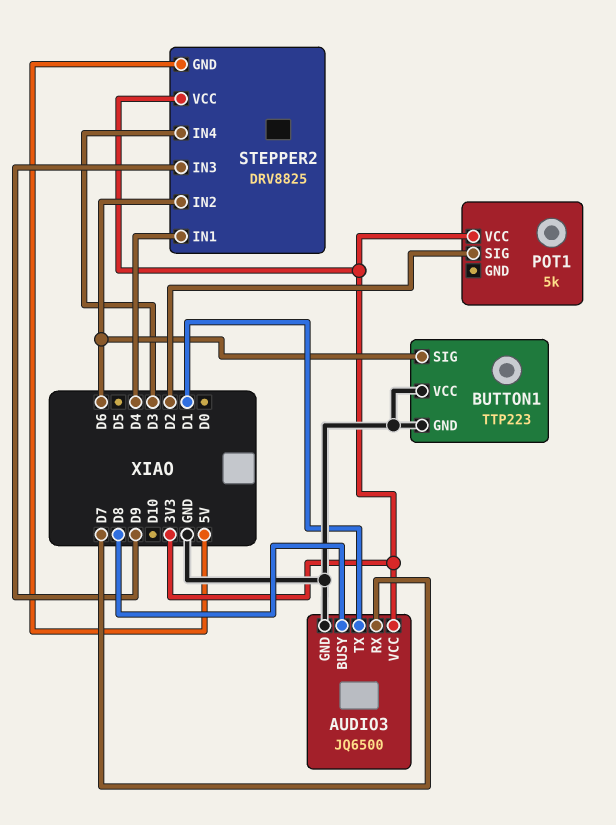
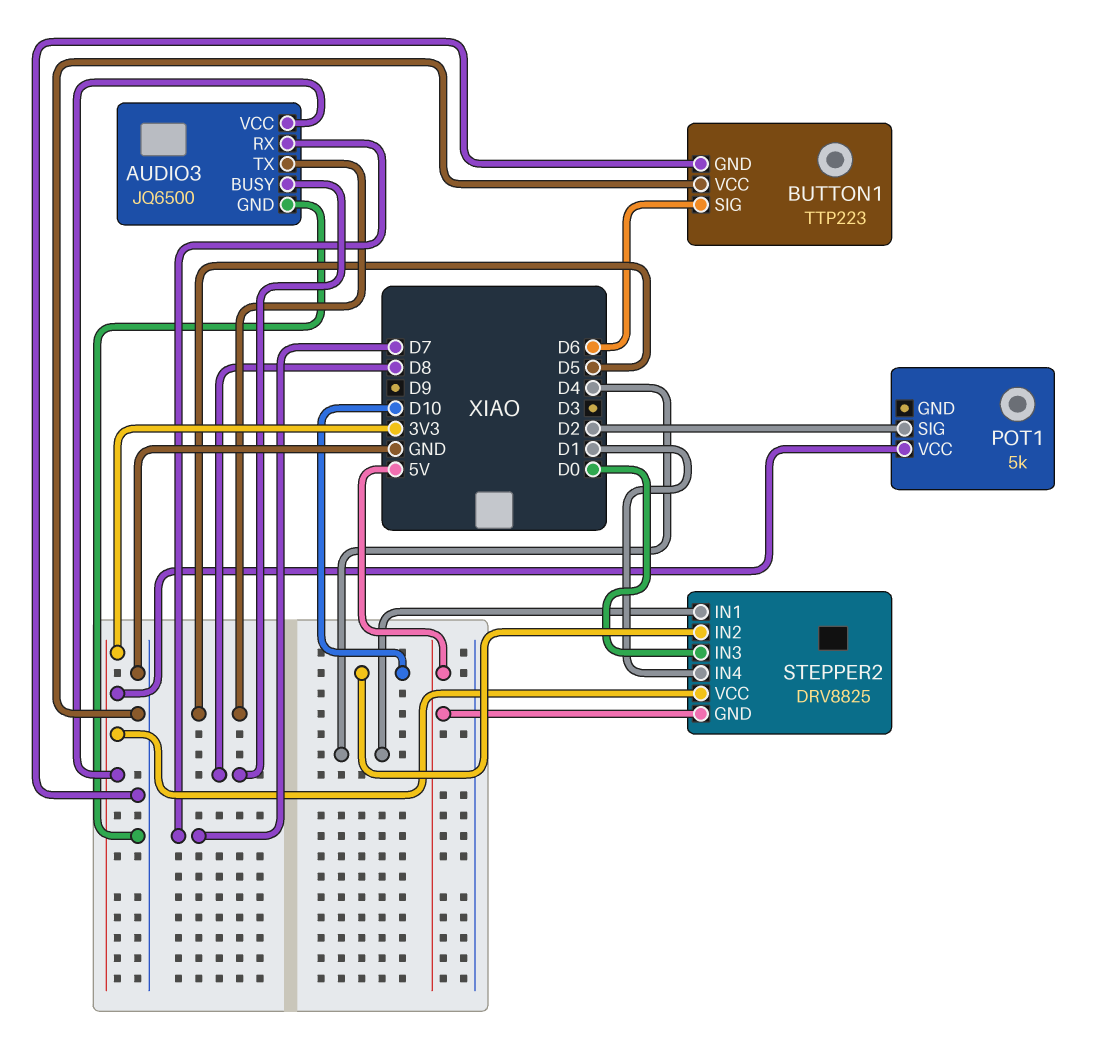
AUDIO3 pin TX: D1 -> D5
STEPPER2 pin IN2: D6 -> D10
STEPPER2 pin IN3: D9 -> D0
STEPPER2 pin IN4: D3 -> D1

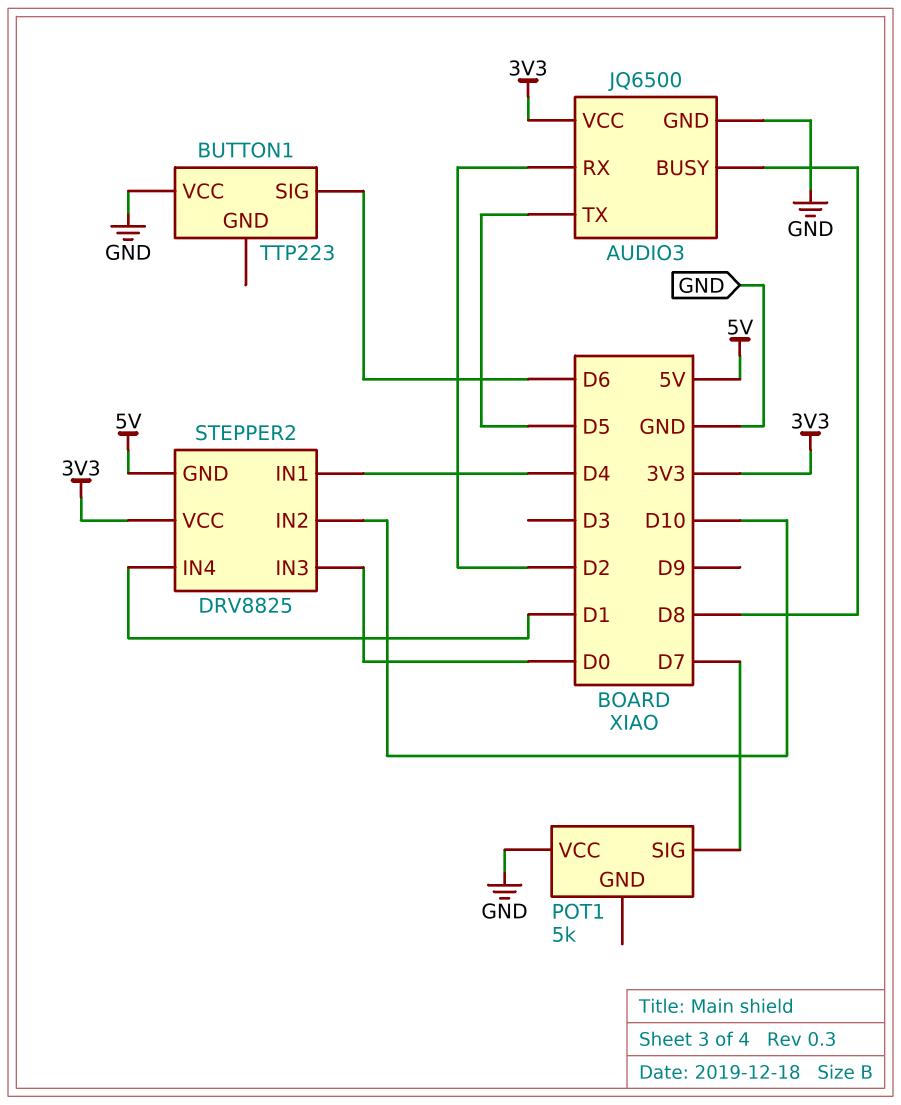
AUDIO3 pin RX: D7 -> D2
BUTTON1 pin GND: GND -> none
POT1 pin SIG: D2 -> D7
POT1 pin VCC: 3V3 -> GND

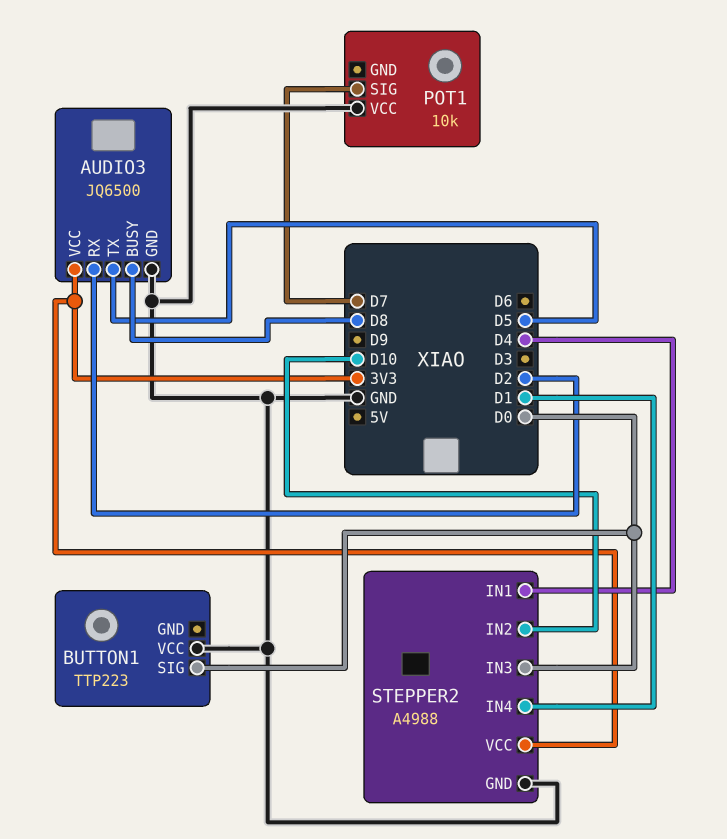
BUTTON1 pin SIG: D6 -> D0
POT1: 5k -> 10k
STEPPER2: DRV8825 -> A4988
STEPPER2 pin GND: 5V -> GND

